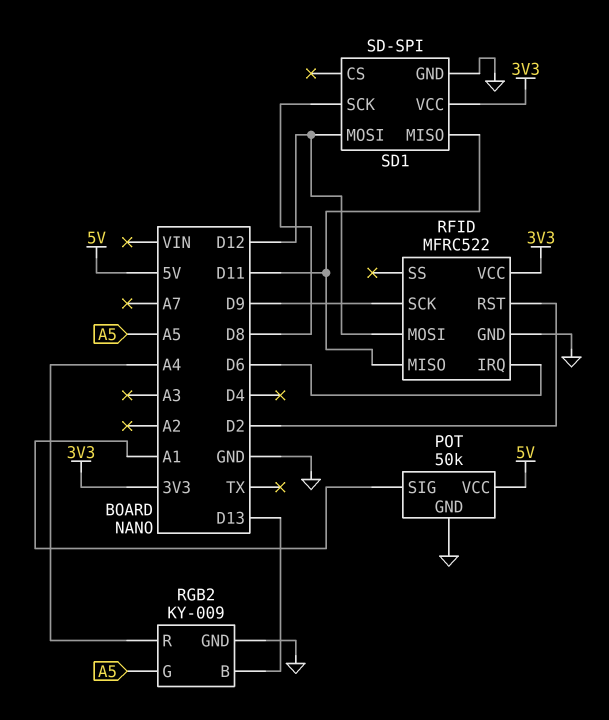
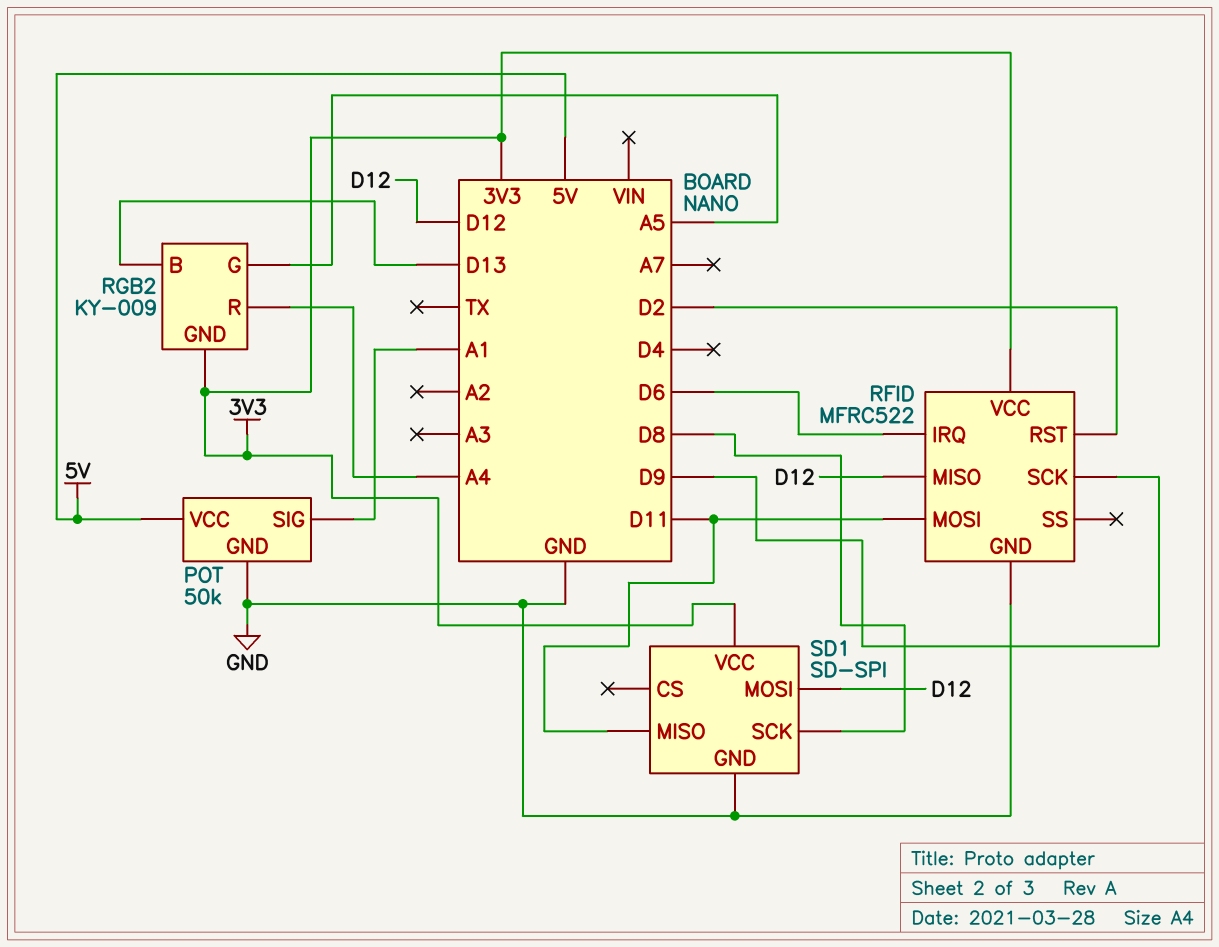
RFID pin MISO: D11 -> D12
RFID pin MOSI: D12 -> D11
RGB2 pin GND: GND -> 3V3

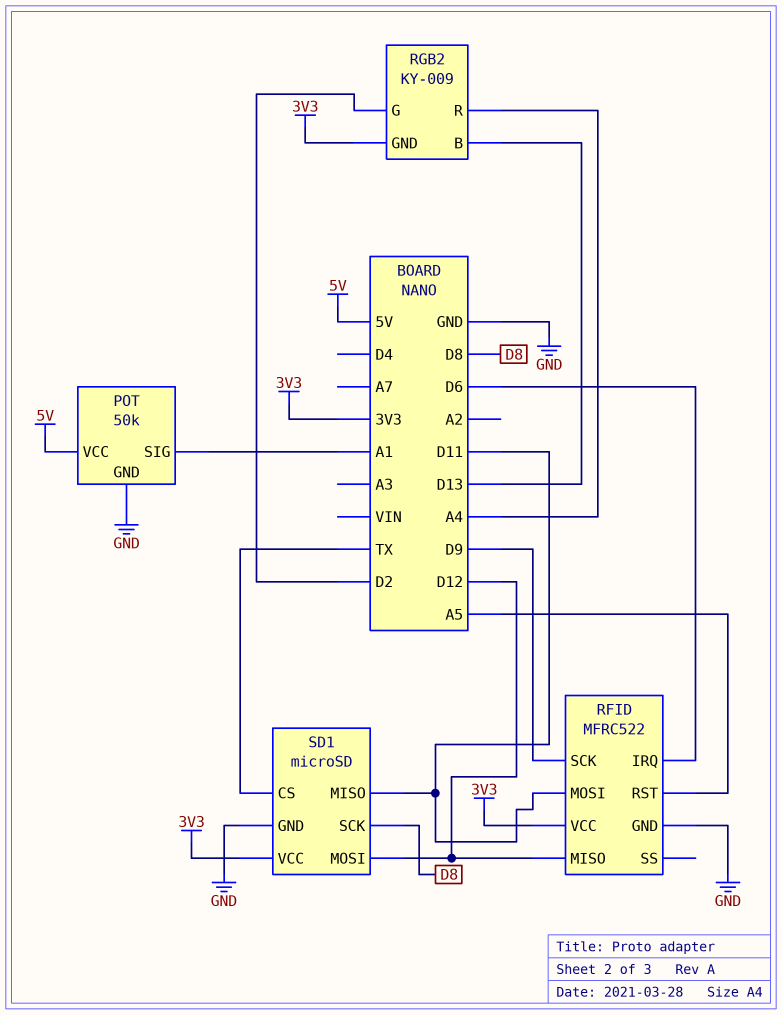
RFID pin RST: D2 -> A5
RGB2 pin G: A5 -> D2
SD1: SD-SPI -> microSD
SD1 pin CS: none -> TX

